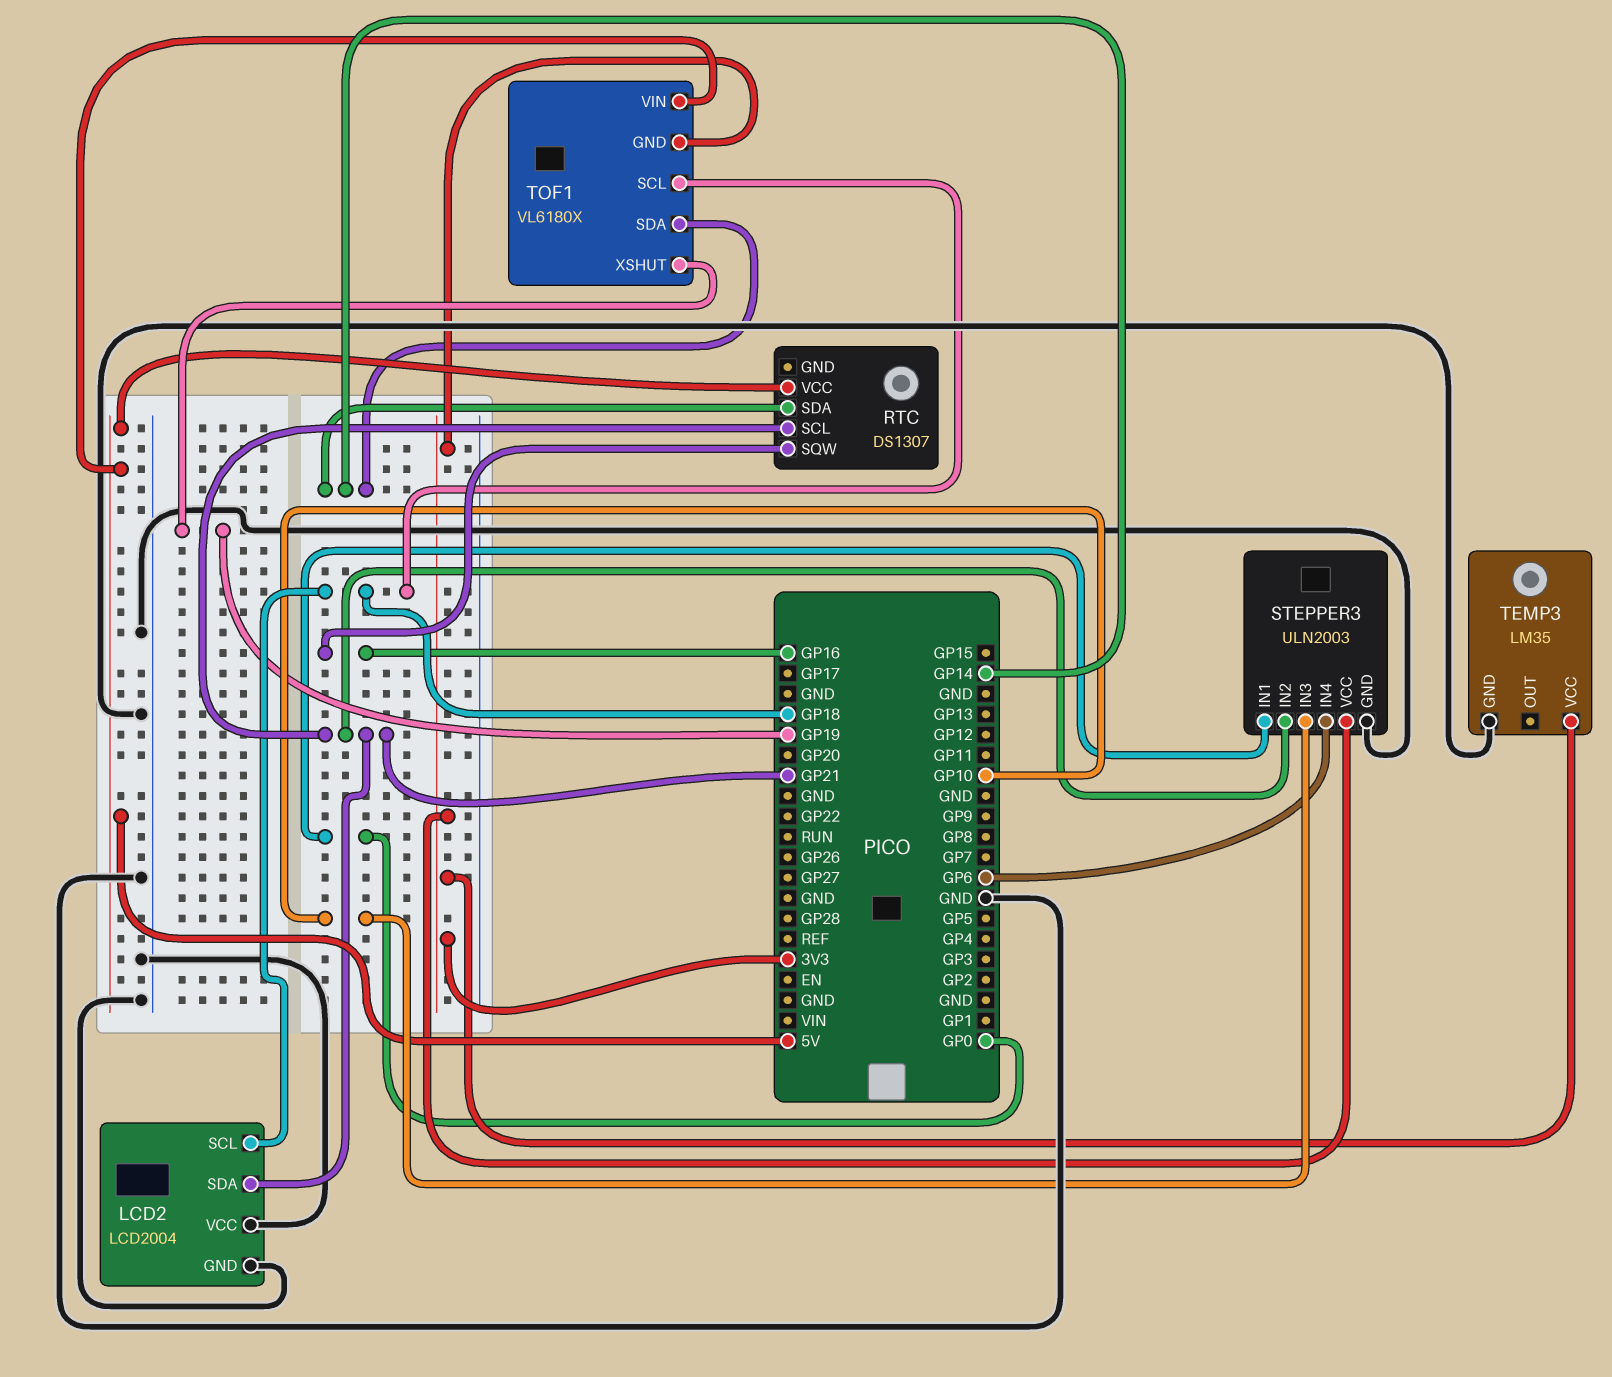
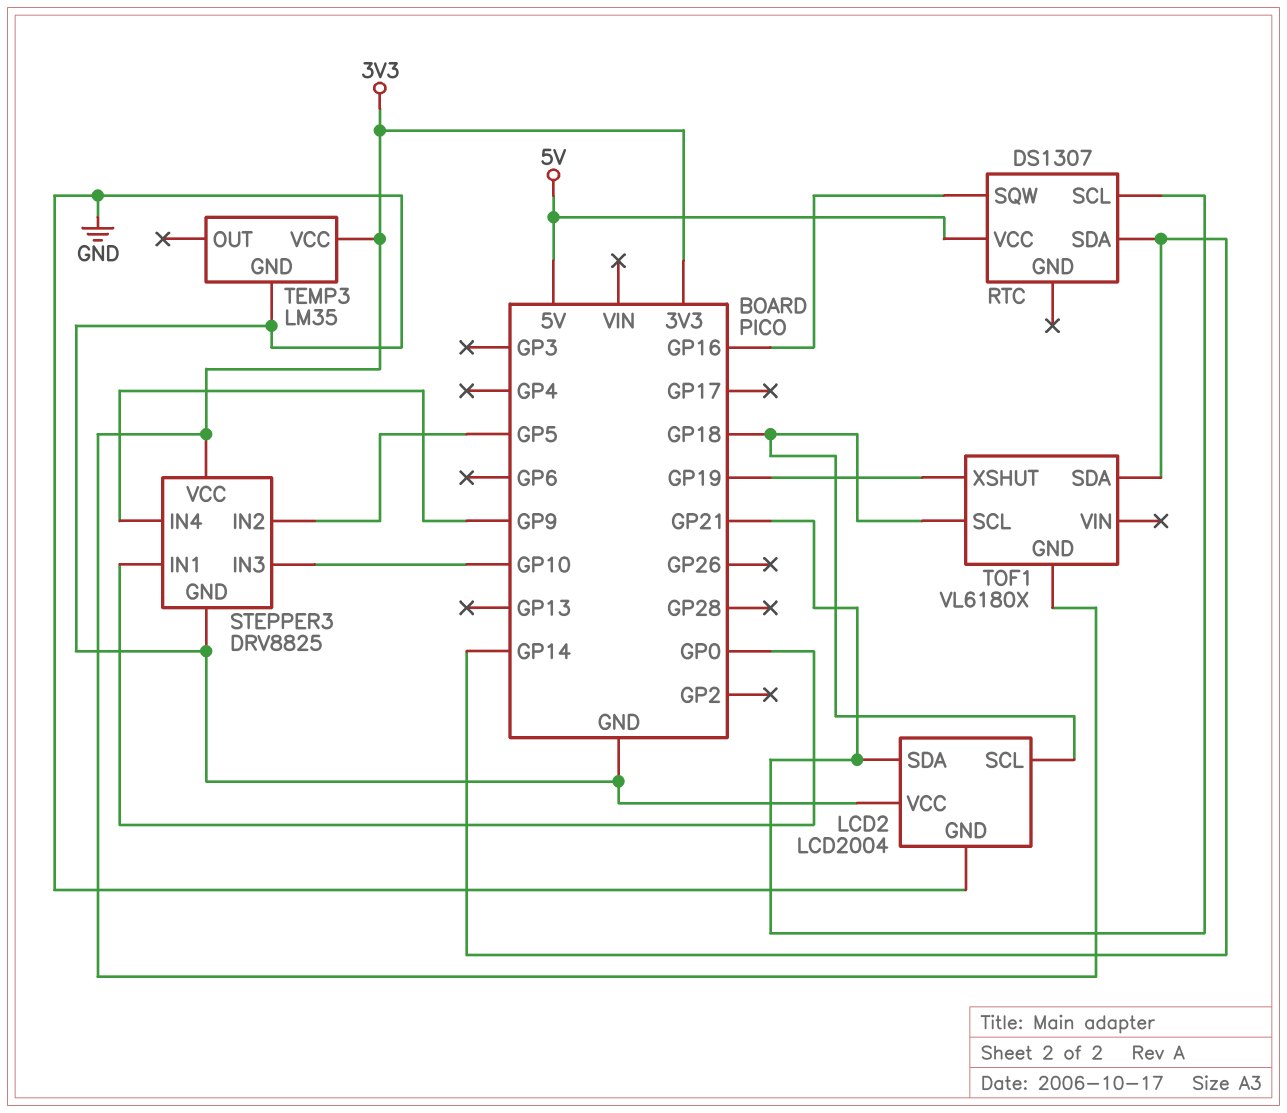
STEPPER3: ULN2003 -> DRV8825
STEPPER3 pin IN2: GP21 -> GP5
STEPPER3 pin IN4: GP6 -> GP9
TOF1 pin VIN: 5V -> none

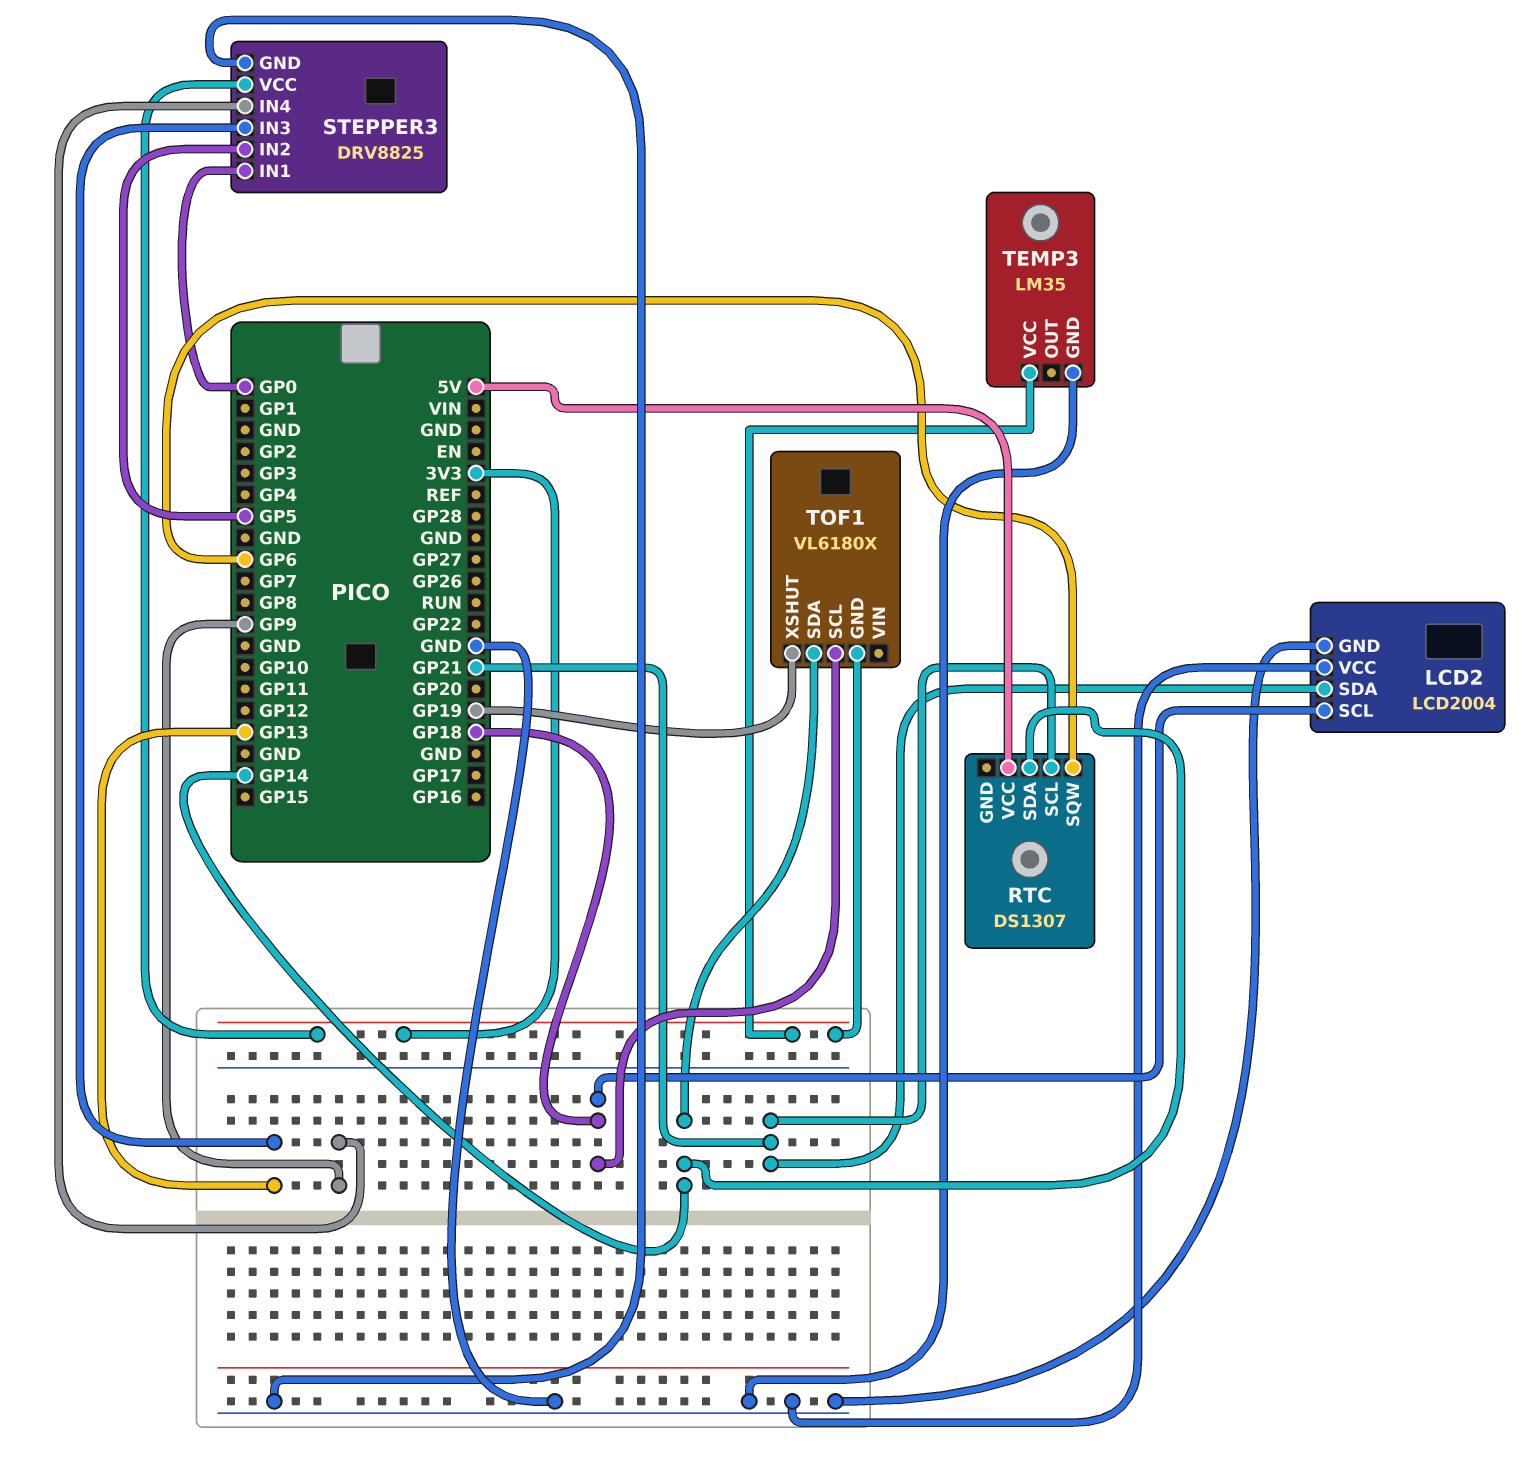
RTC pin SQW: GP16 -> GP6
STEPPER3 pin IN3: GP10 -> GP13

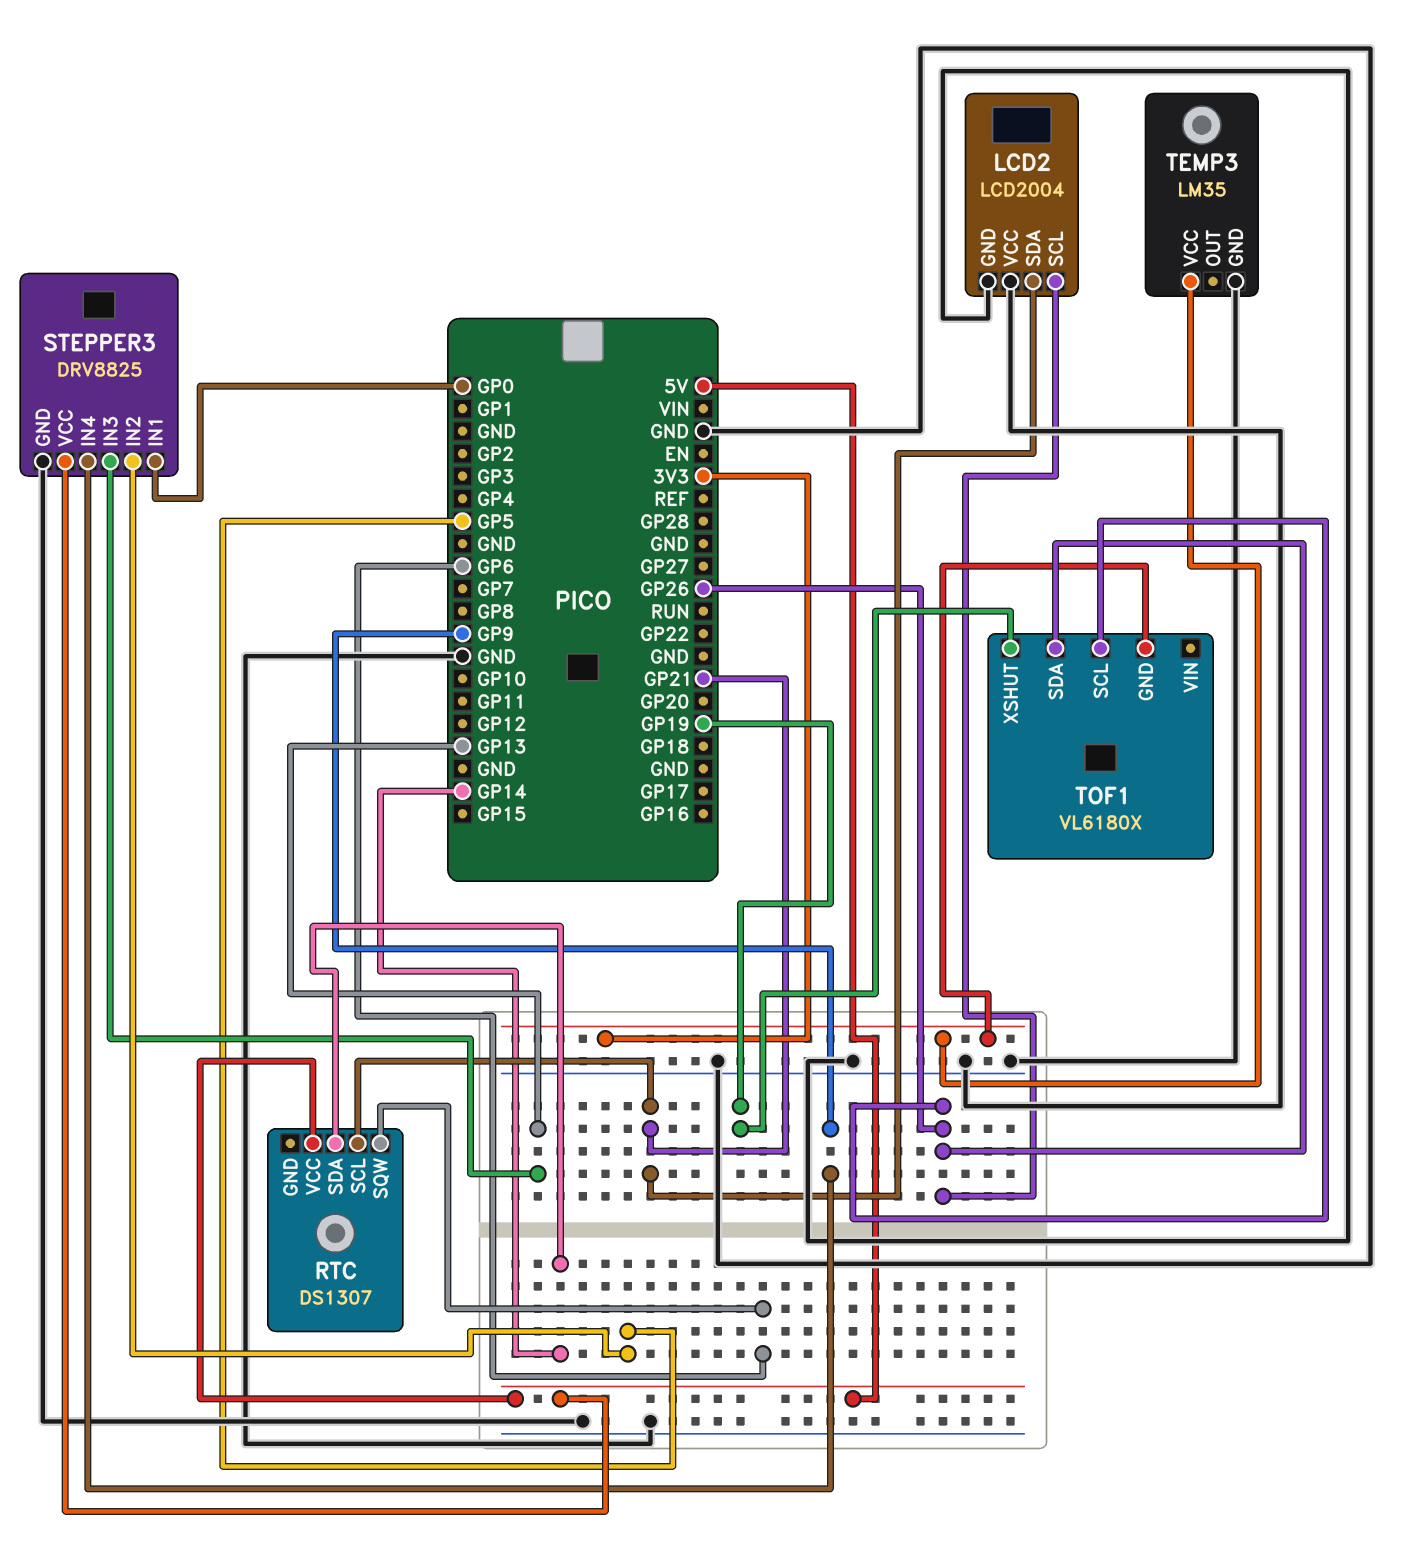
LCD2 pin SCL: GP18 -> GP26
STEPPER3 pin VCC: 3V3 -> 5V
TOF1 pin SCL: GP18 -> GP26
TOF1 pin SDA: GP14 -> GP26

